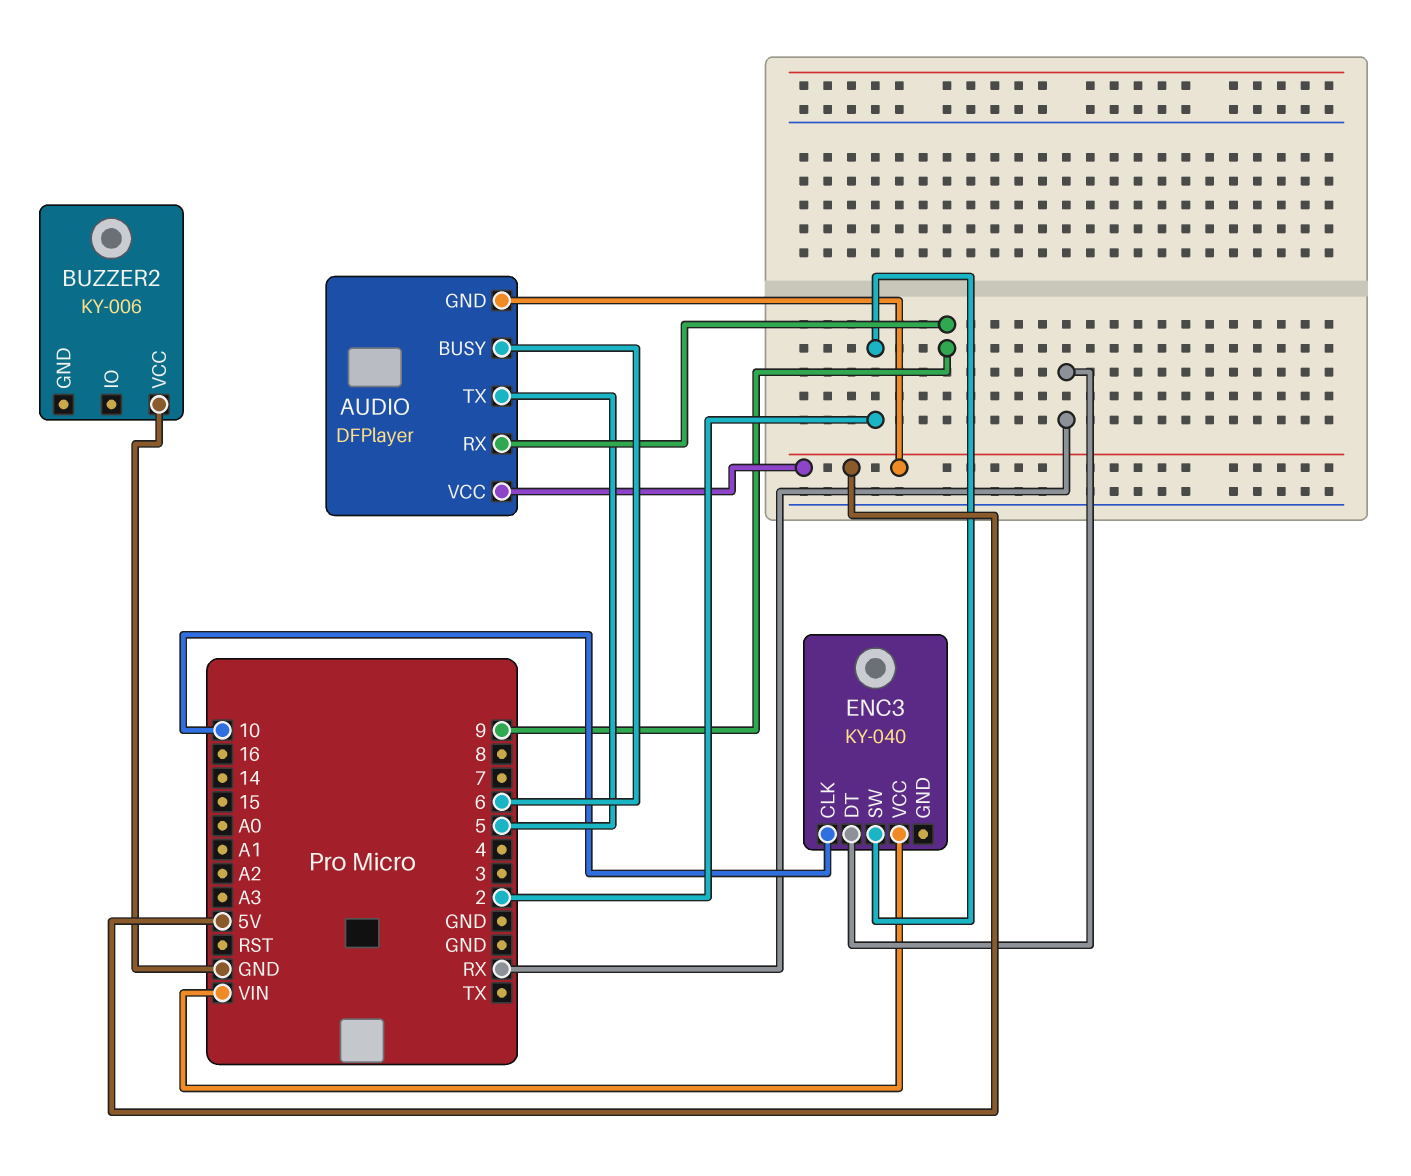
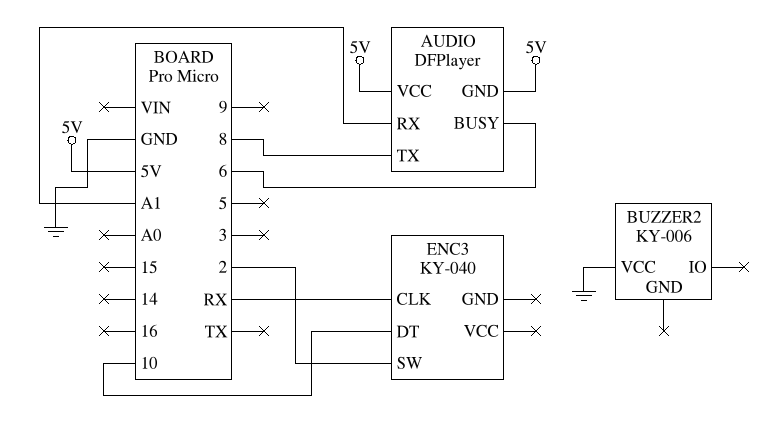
AUDIO pin RX: 9 -> A1
AUDIO pin TX: 5 -> 8
ENC3 pin CLK: 10 -> RX
ENC3 pin DT: RX -> 10
ENC3 pin VCC: VIN -> none

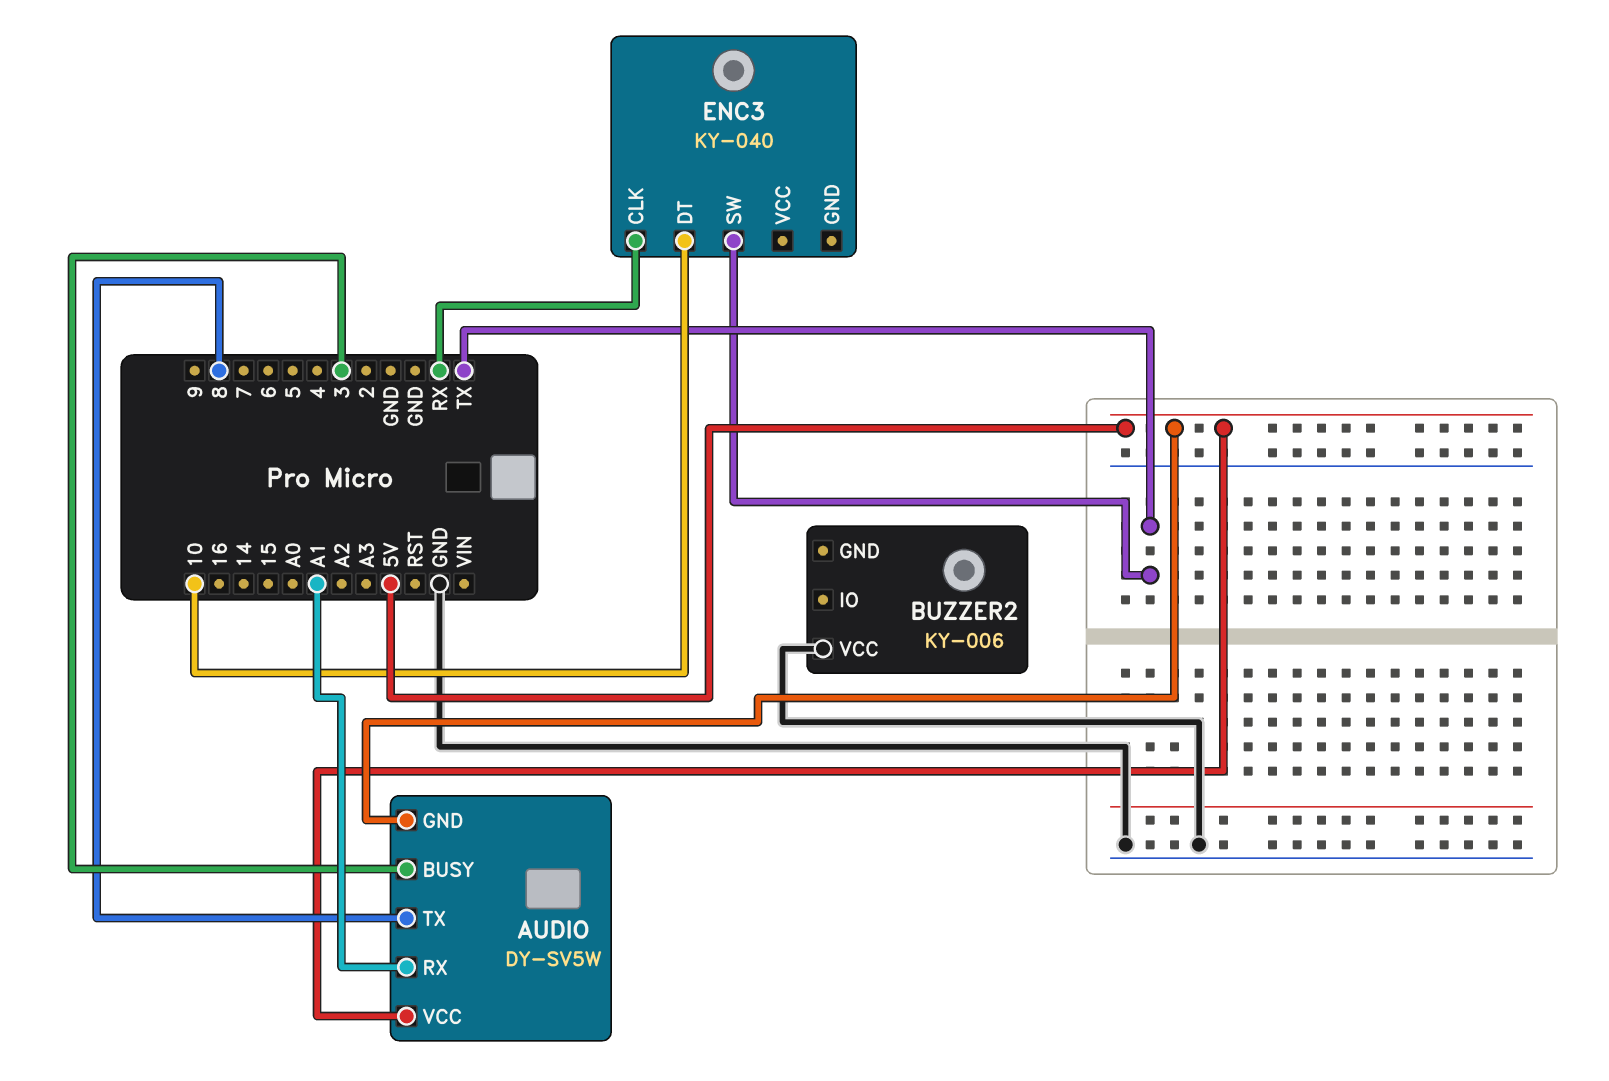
AUDIO: DFPlayer -> DY-SV5W
AUDIO pin BUSY: 6 -> 3
ENC3 pin SW: 2 -> TX

